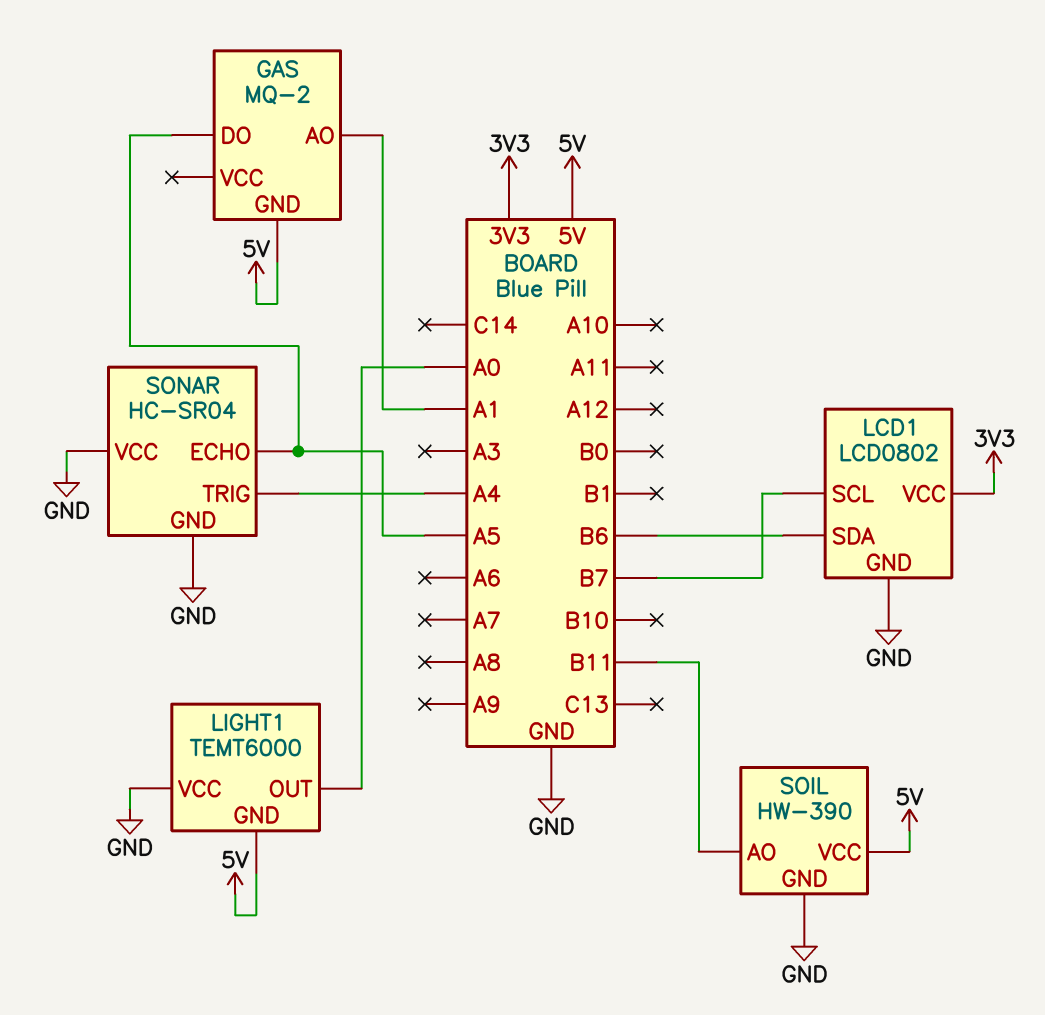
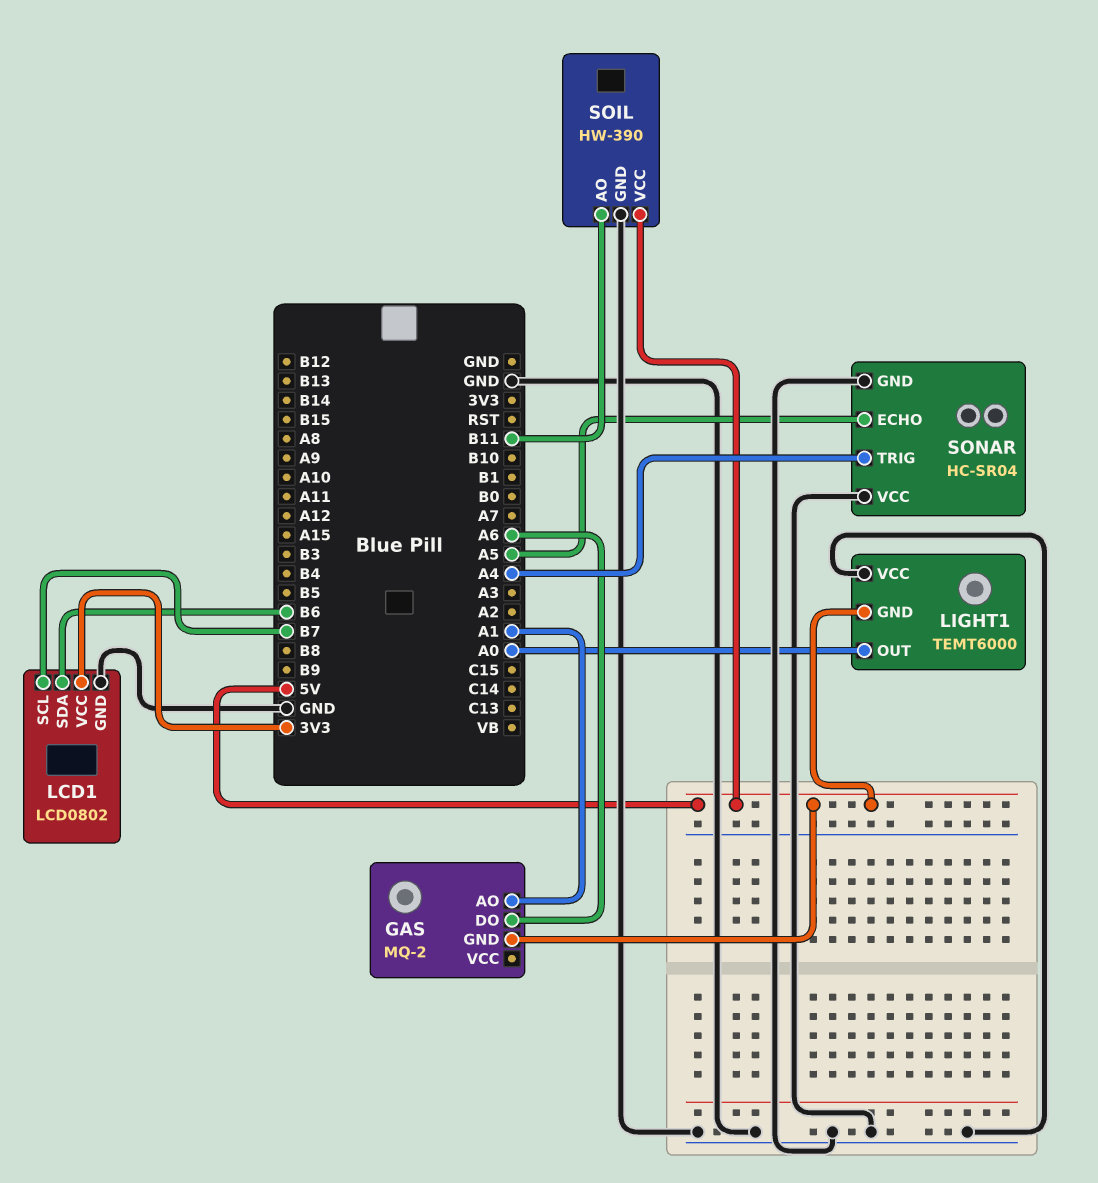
GAS pin DO: A5 -> A6

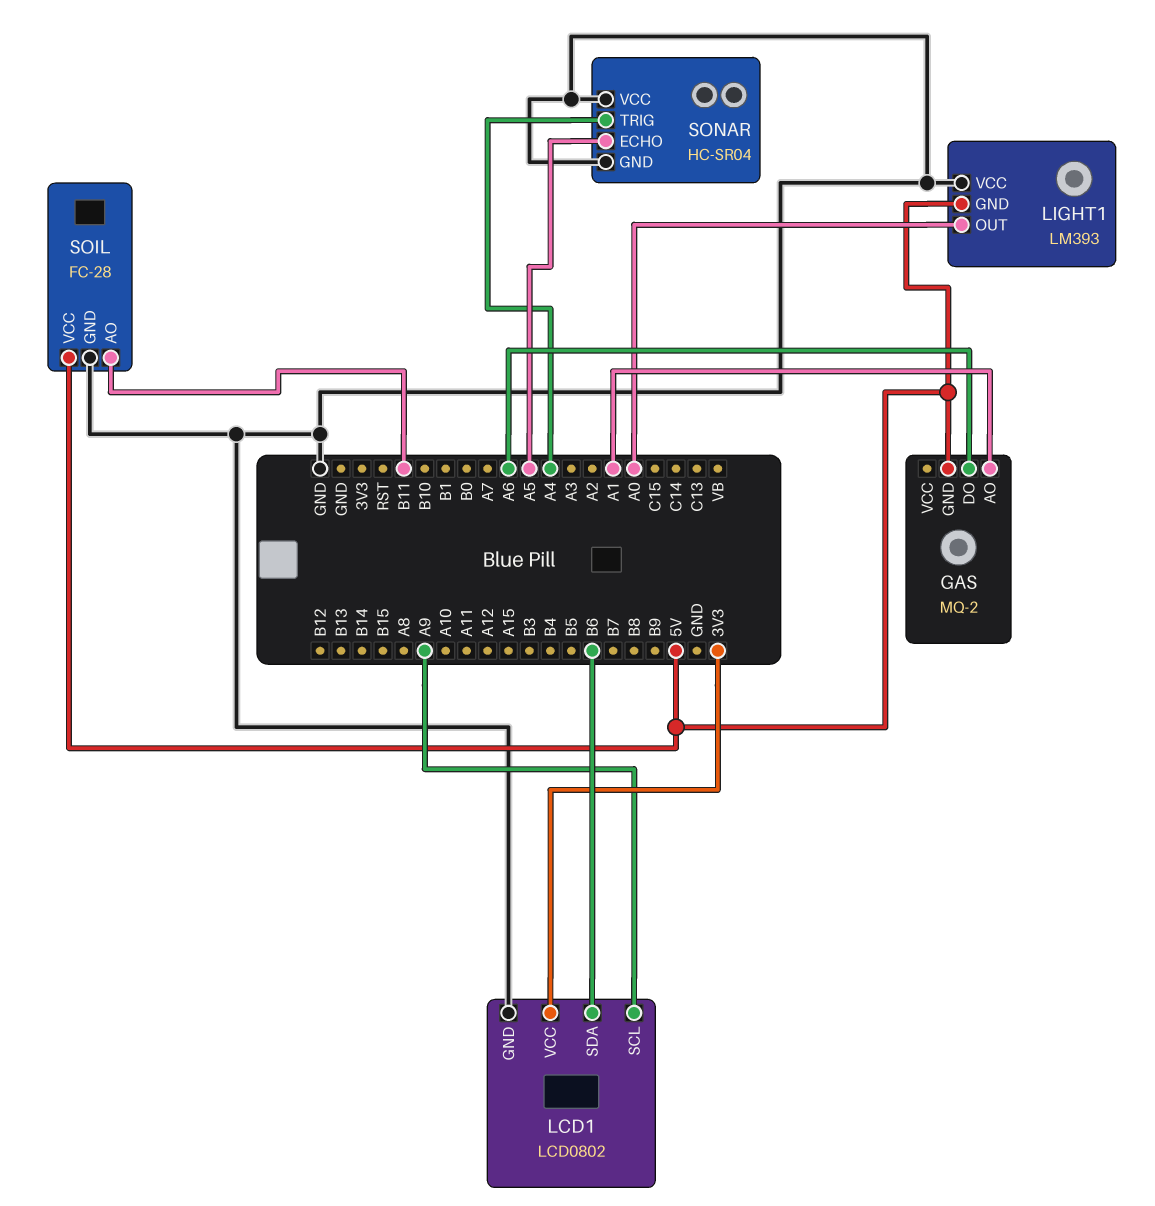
LCD1 pin SCL: B7 -> A9
LIGHT1: TEMT6000 -> LM393
SOIL: HW-390 -> FC-28

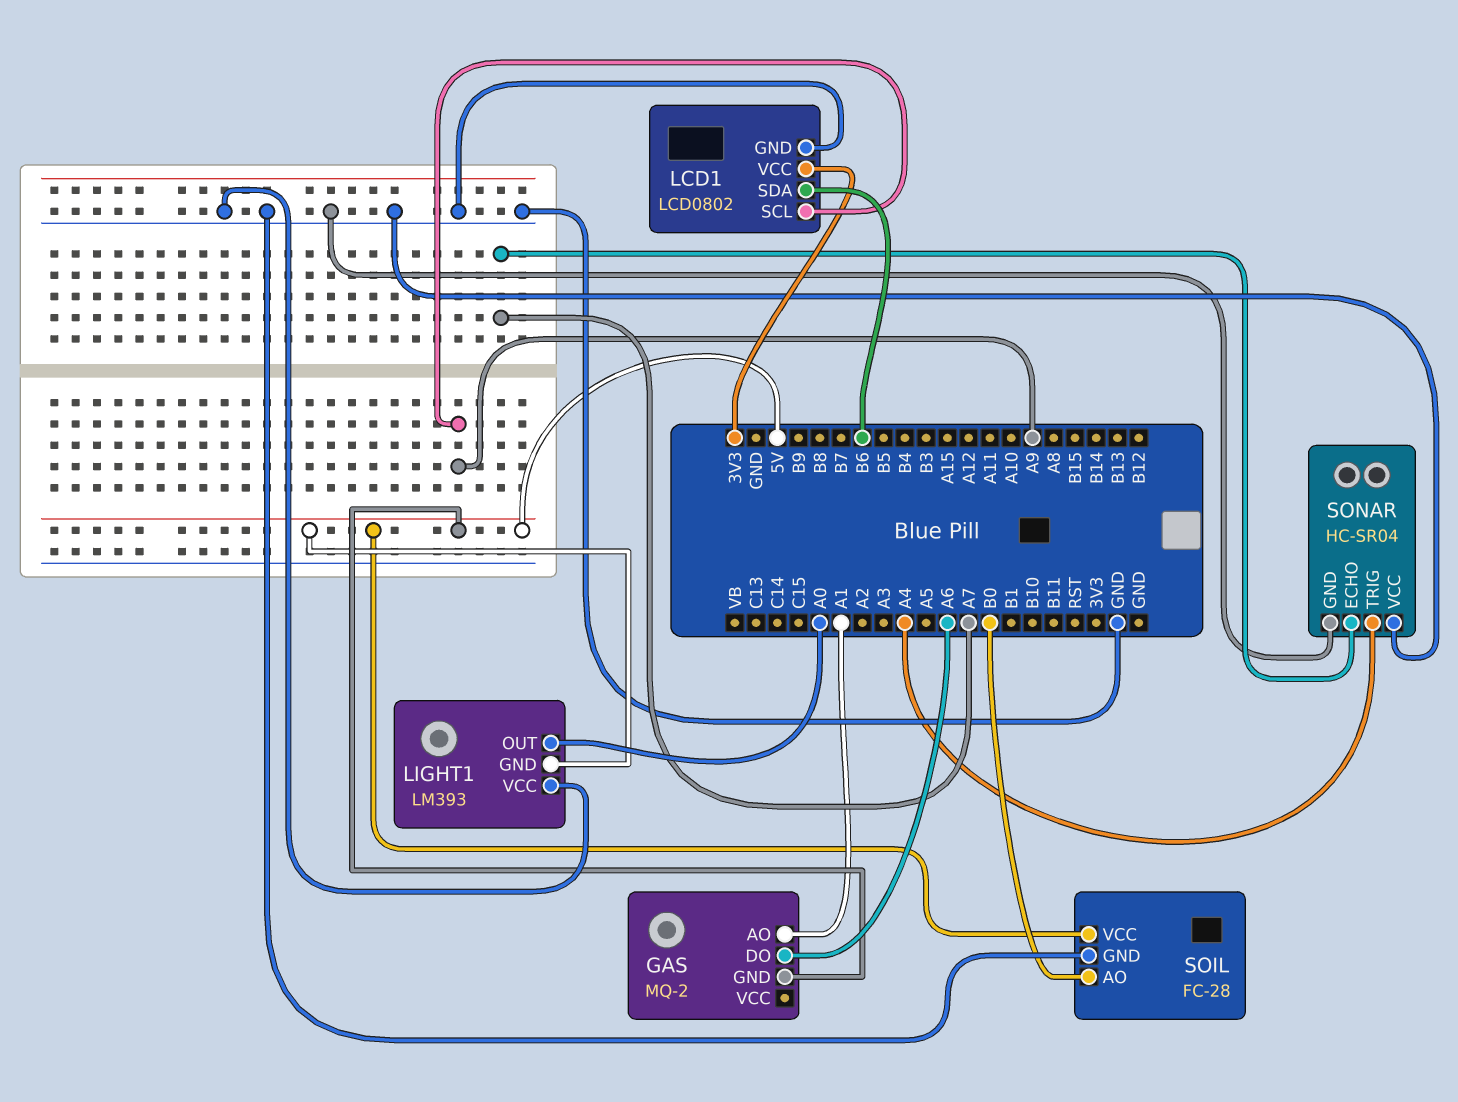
SOIL pin AO: B11 -> B0
SONAR pin ECHO: A5 -> A7

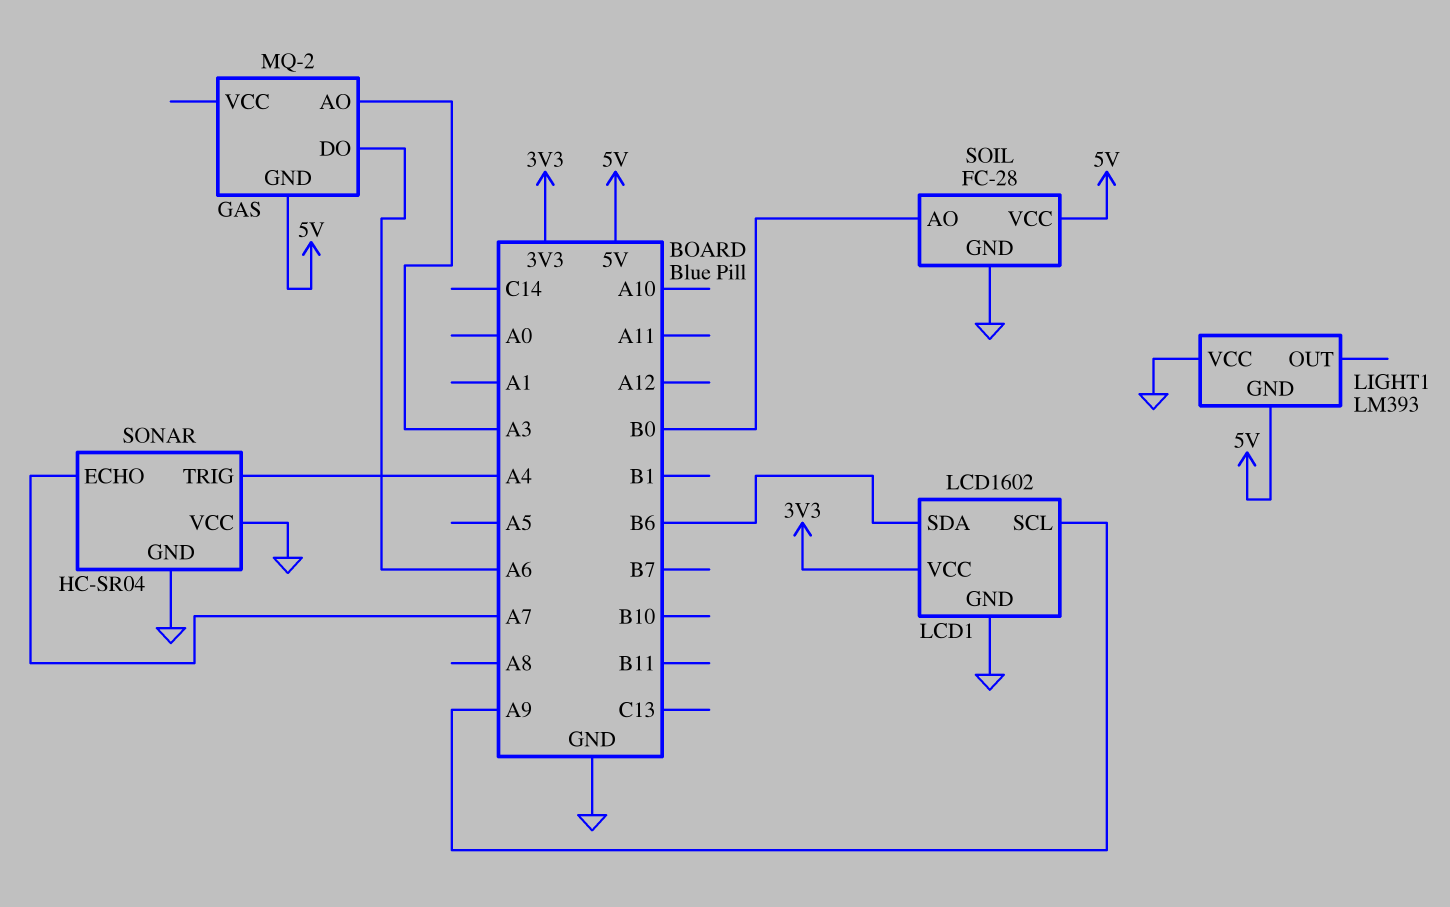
GAS pin AO: A1 -> A3
LCD1: LCD0802 -> LCD1602
LIGHT1 pin OUT: A0 -> none

